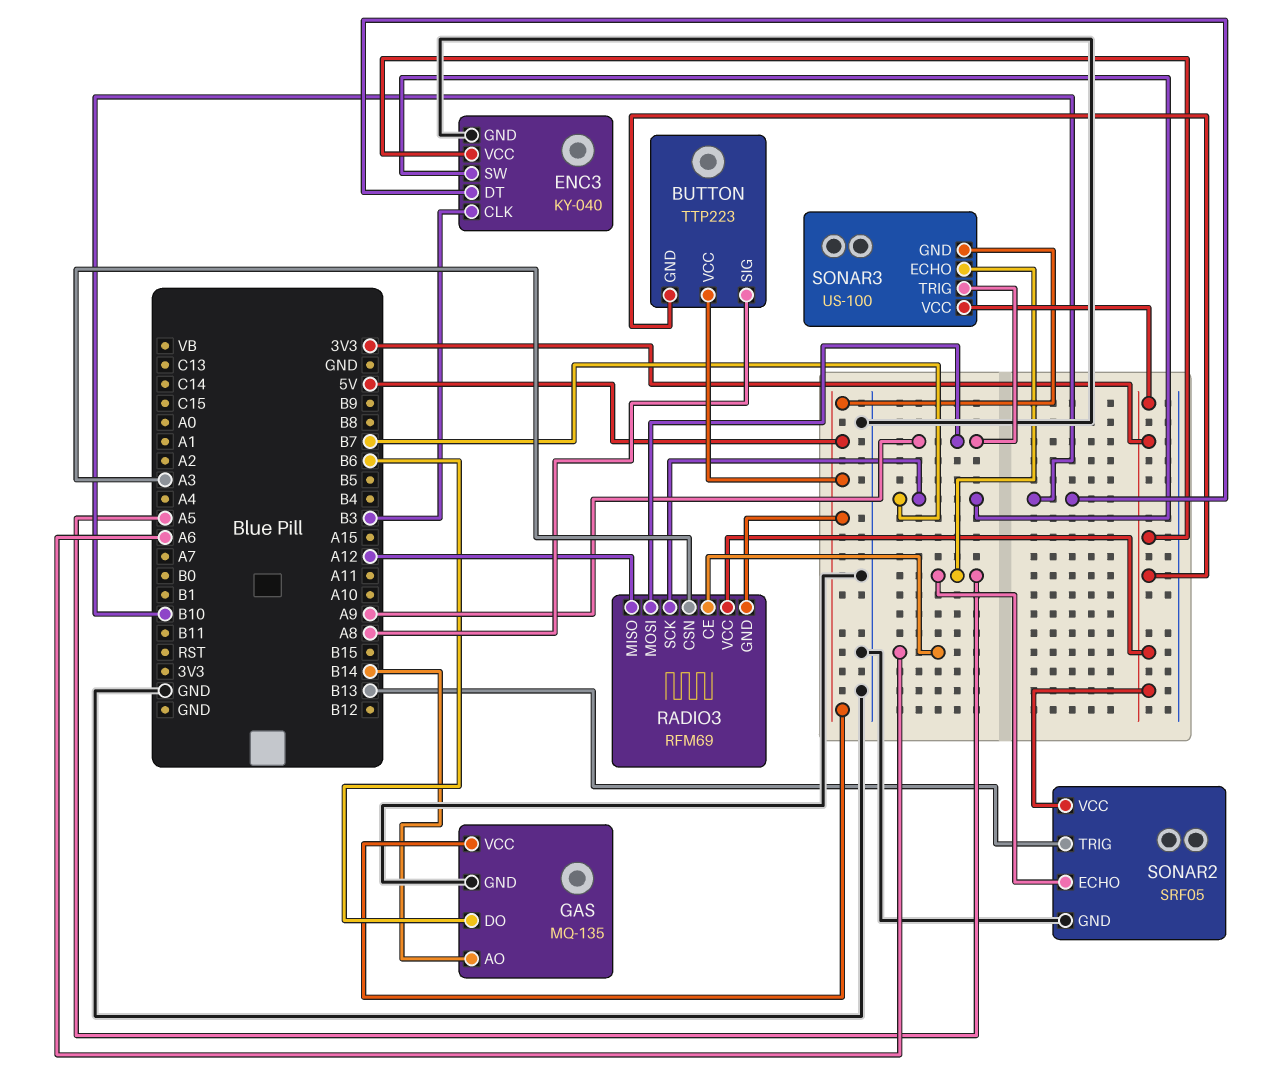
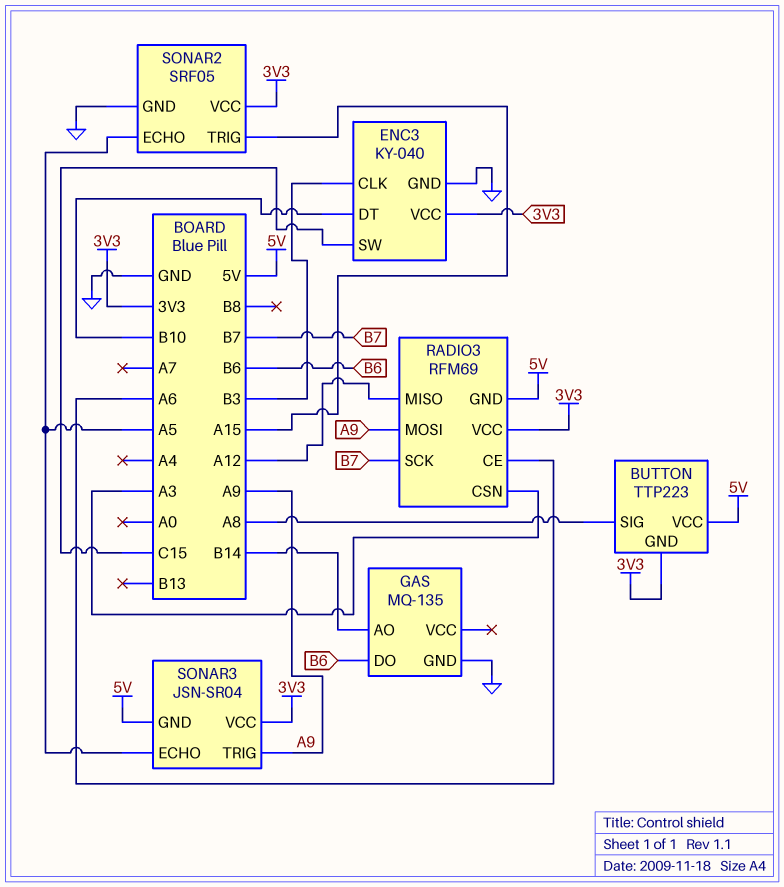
ENC3 pin SW: B7 -> C15
GAS pin VCC: 5V -> none
SONAR2 pin TRIG: B13 -> A15
SONAR3: US-100 -> JSN-SR04

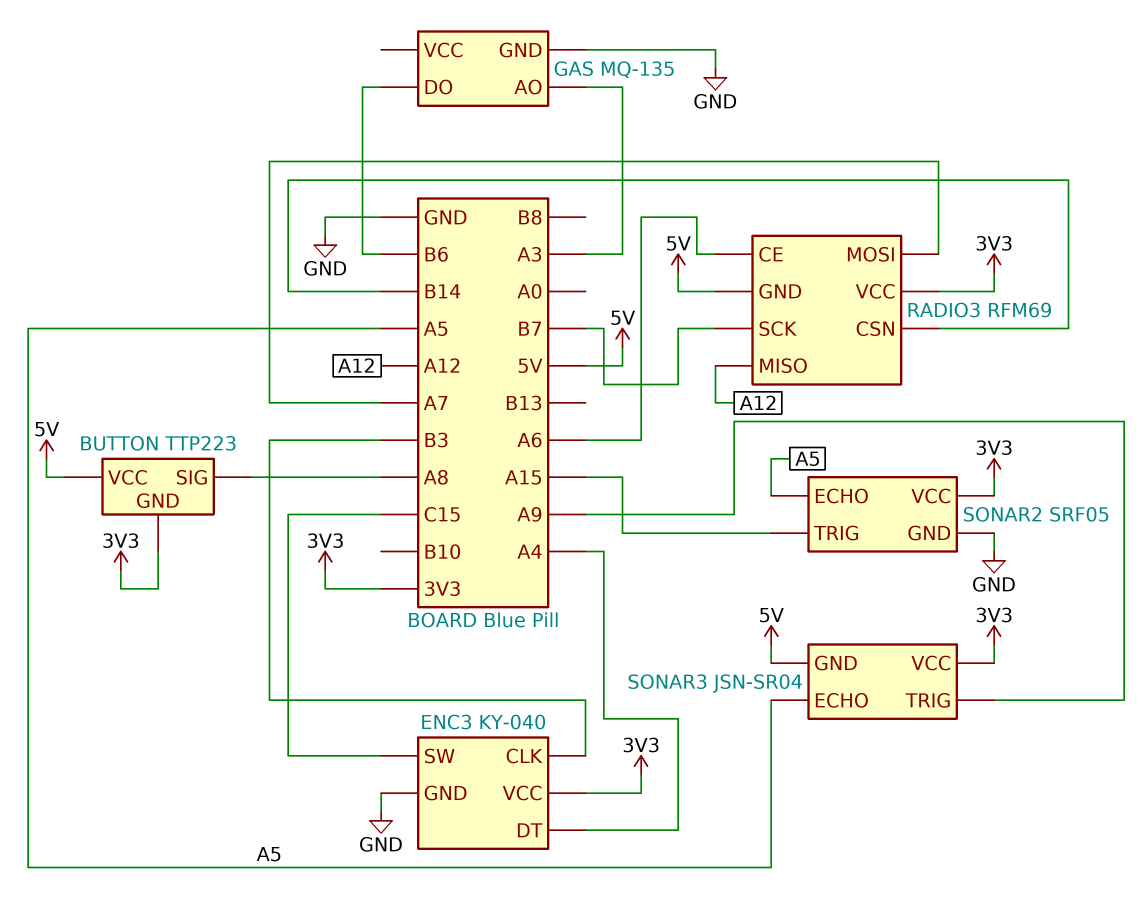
ENC3 pin DT: B10 -> A4
GAS pin AO: B14 -> A3
RADIO3 pin CSN: A3 -> B14
RADIO3 pin MOSI: A9 -> A7

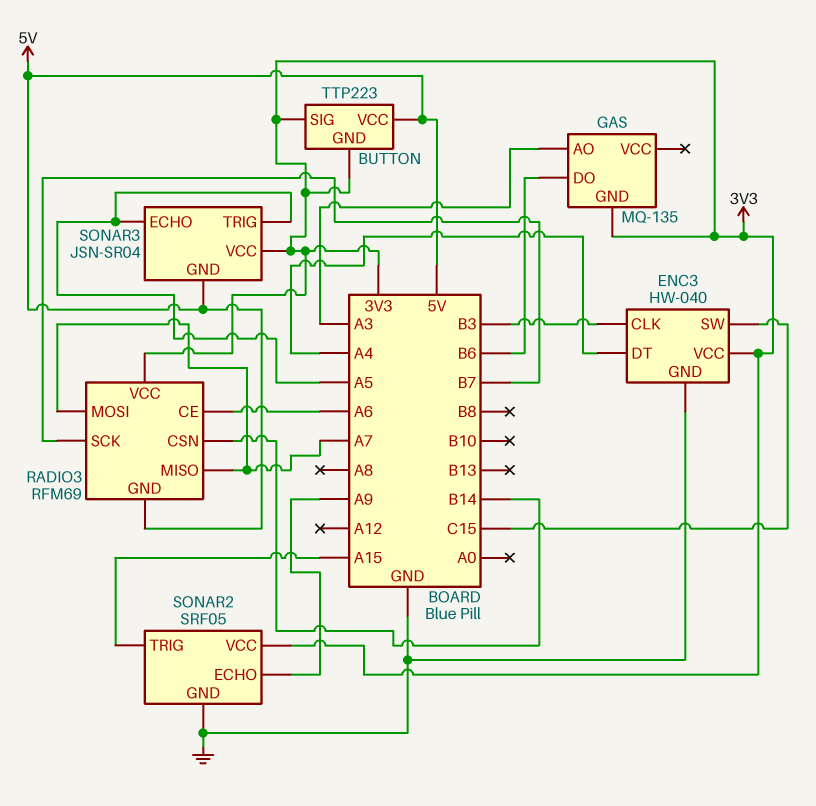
BUTTON pin SIG: A8 -> 3V3
ENC3: KY-040 -> HW-040
GAS pin GND: GND -> 3V3
RADIO3 pin MISO: A12 -> A7
SONAR2 pin ECHO: A5 -> A9
SONAR3 pin TRIG: A9 -> A5

